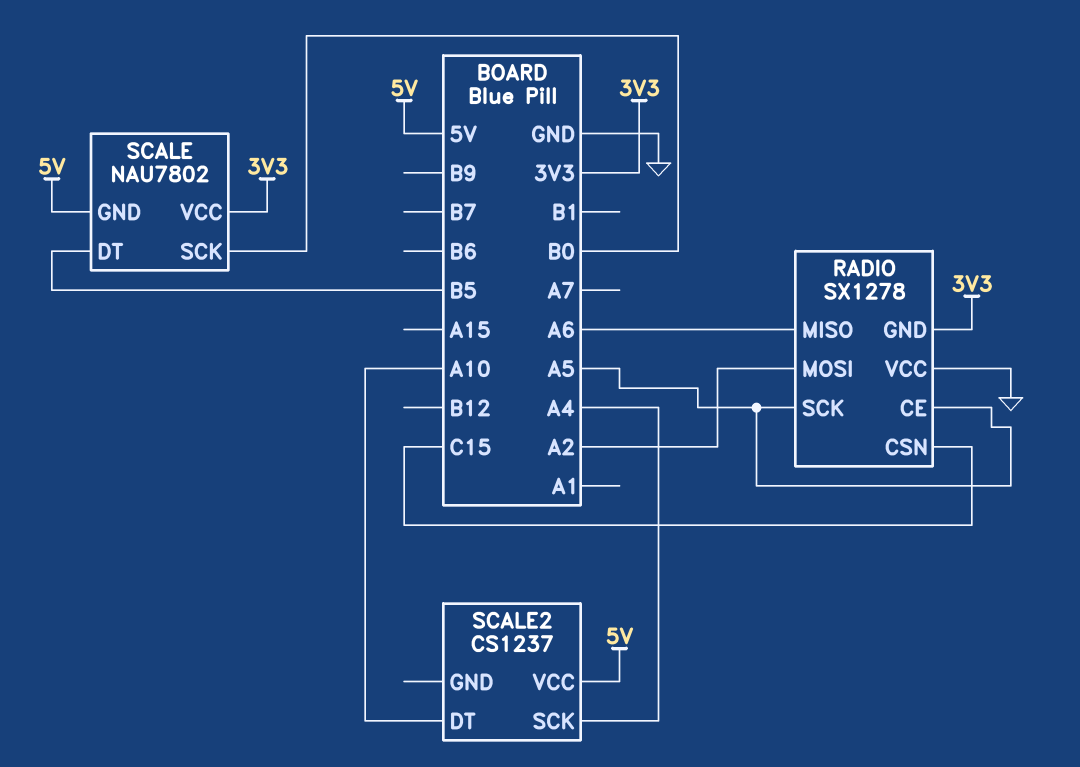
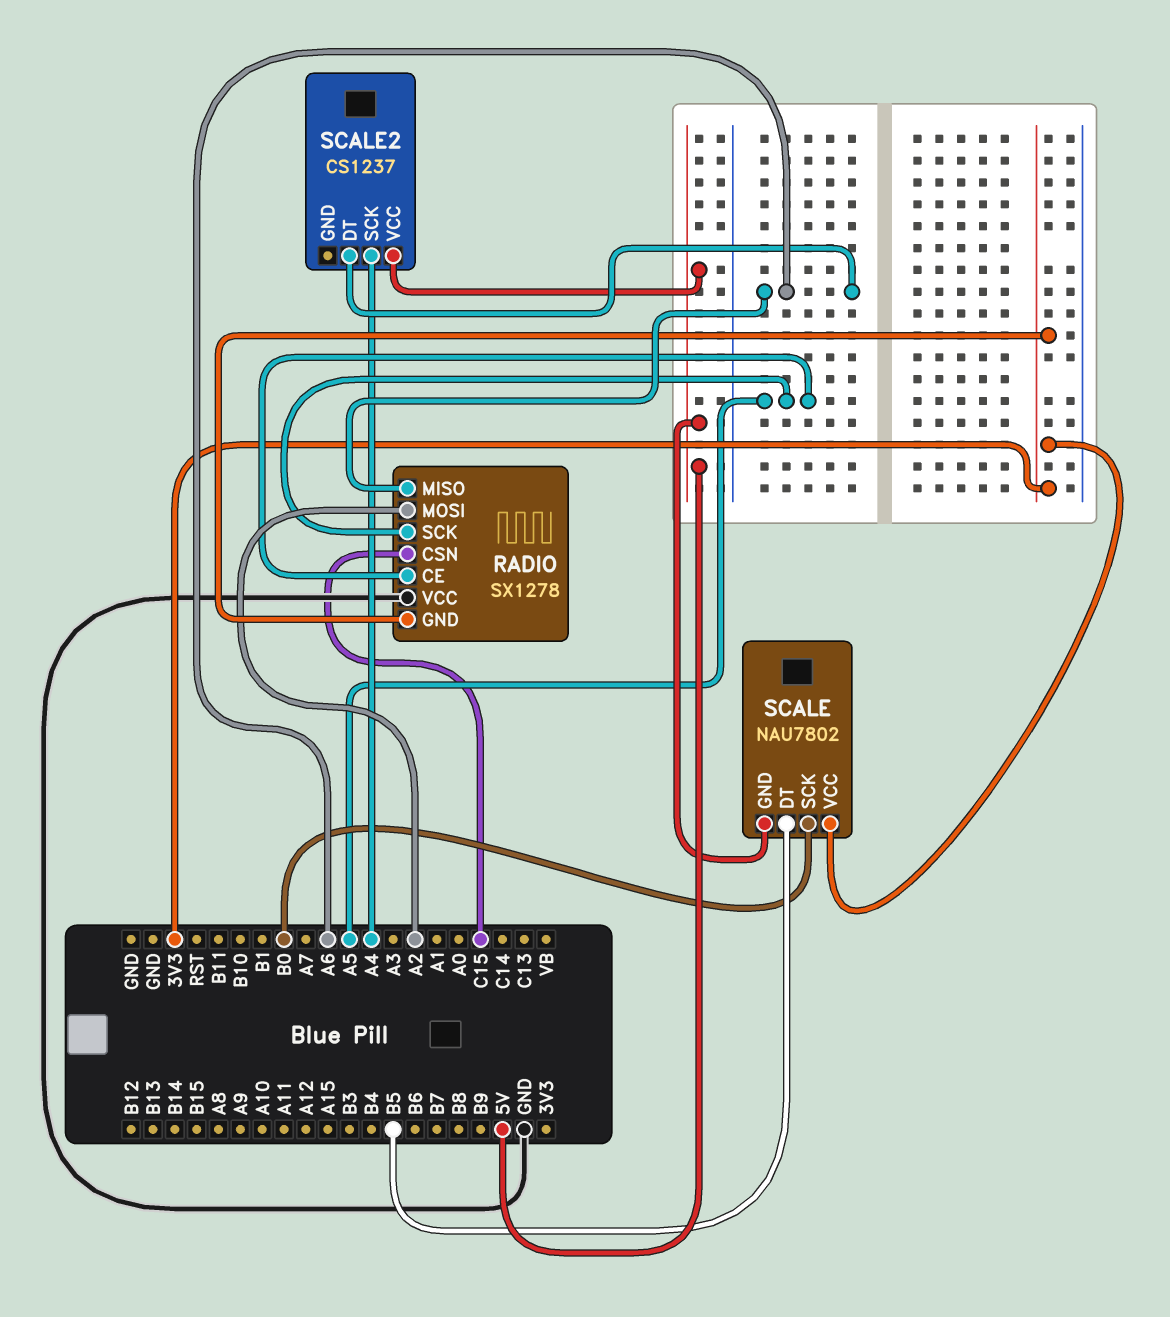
SCALE2 pin DT: A10 -> A6

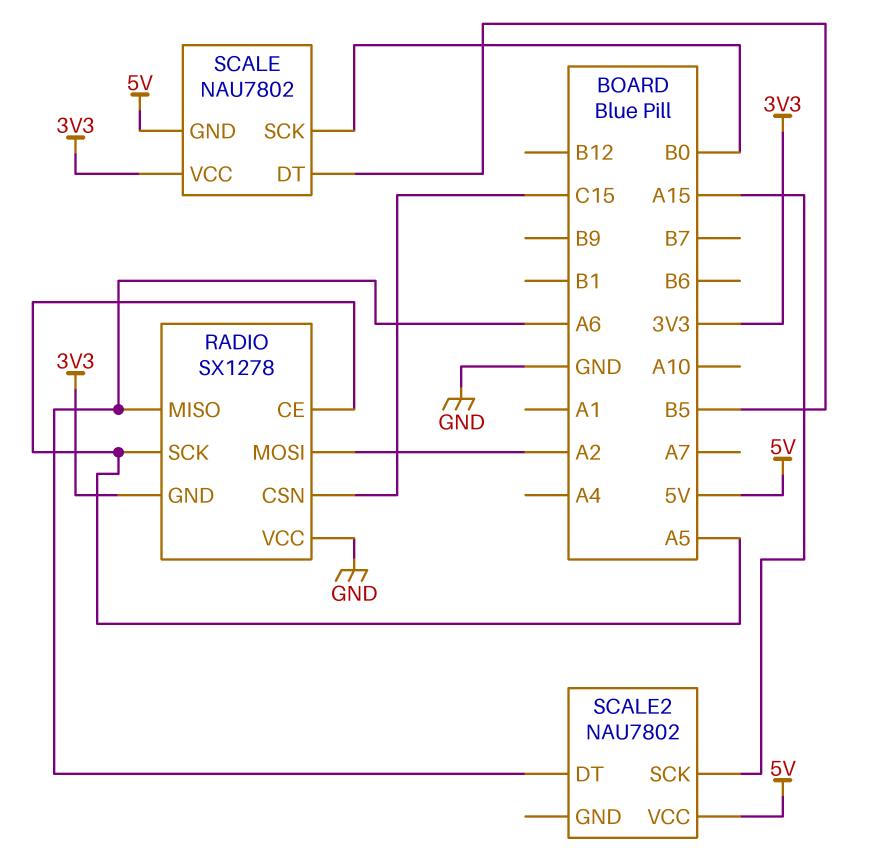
SCALE2: CS1237 -> NAU7802
SCALE2 pin SCK: A4 -> A15

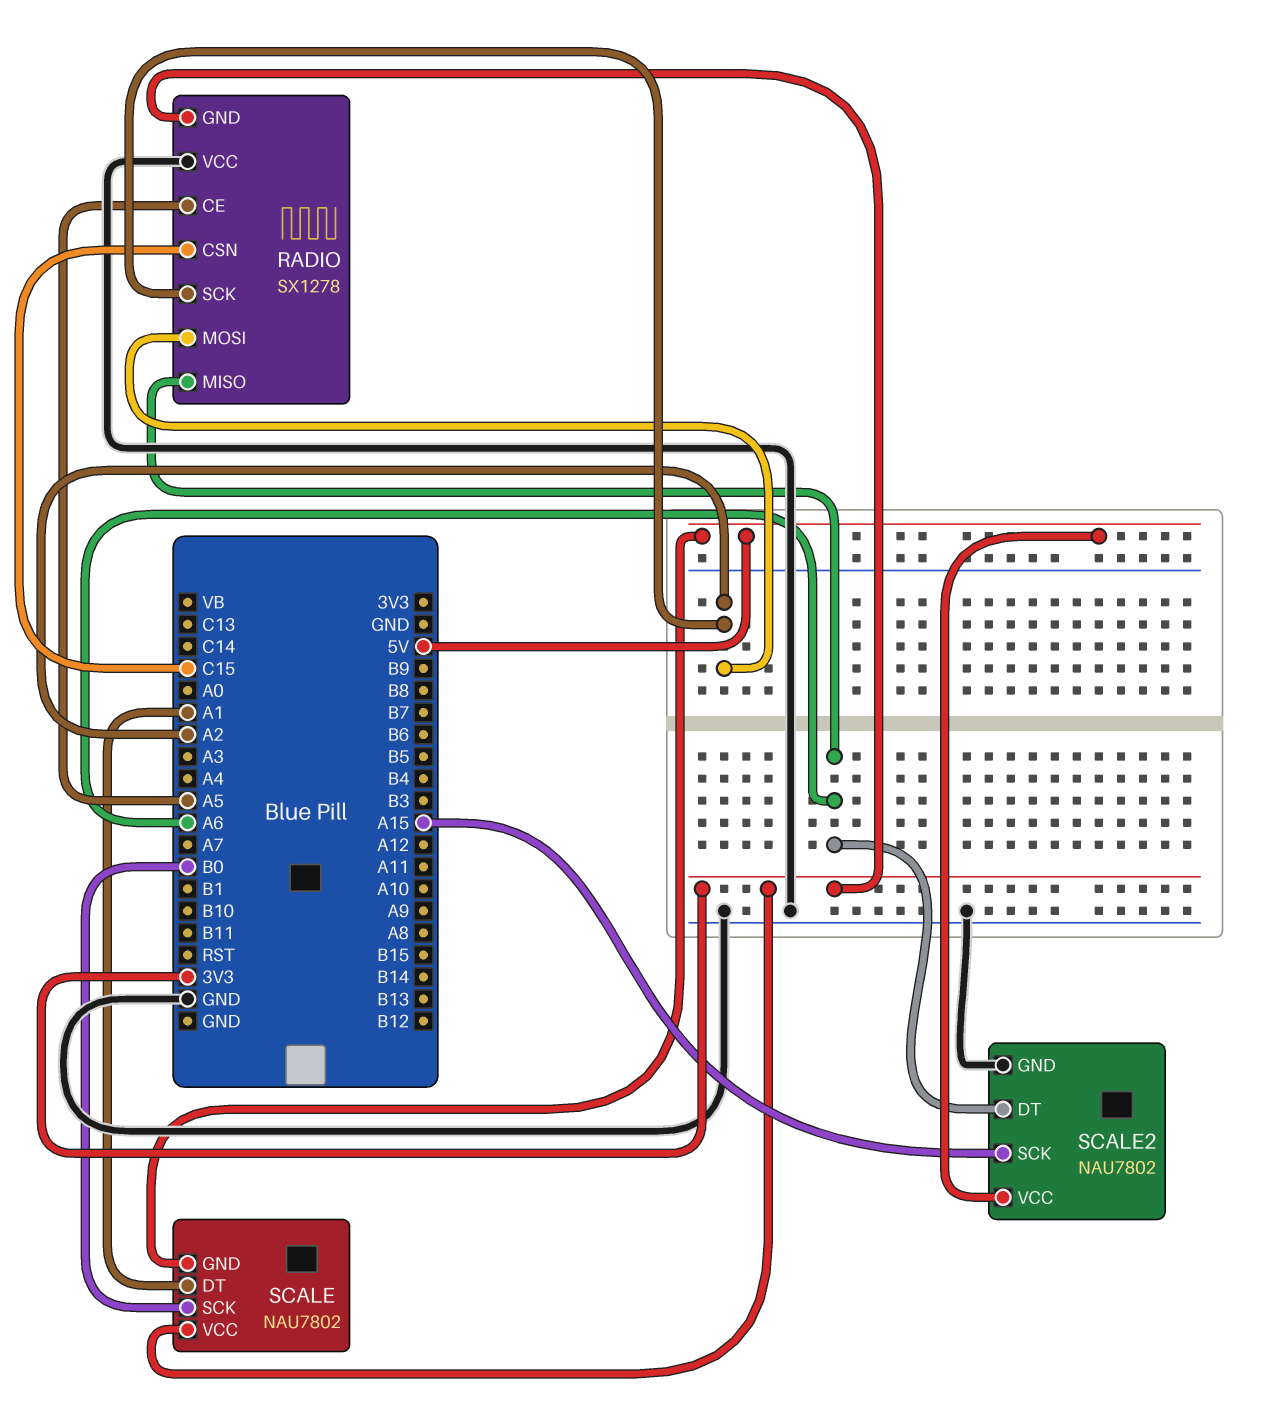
RADIO pin SCK: A5 -> A2
SCALE pin DT: B5 -> A1
SCALE2 pin GND: none -> GND

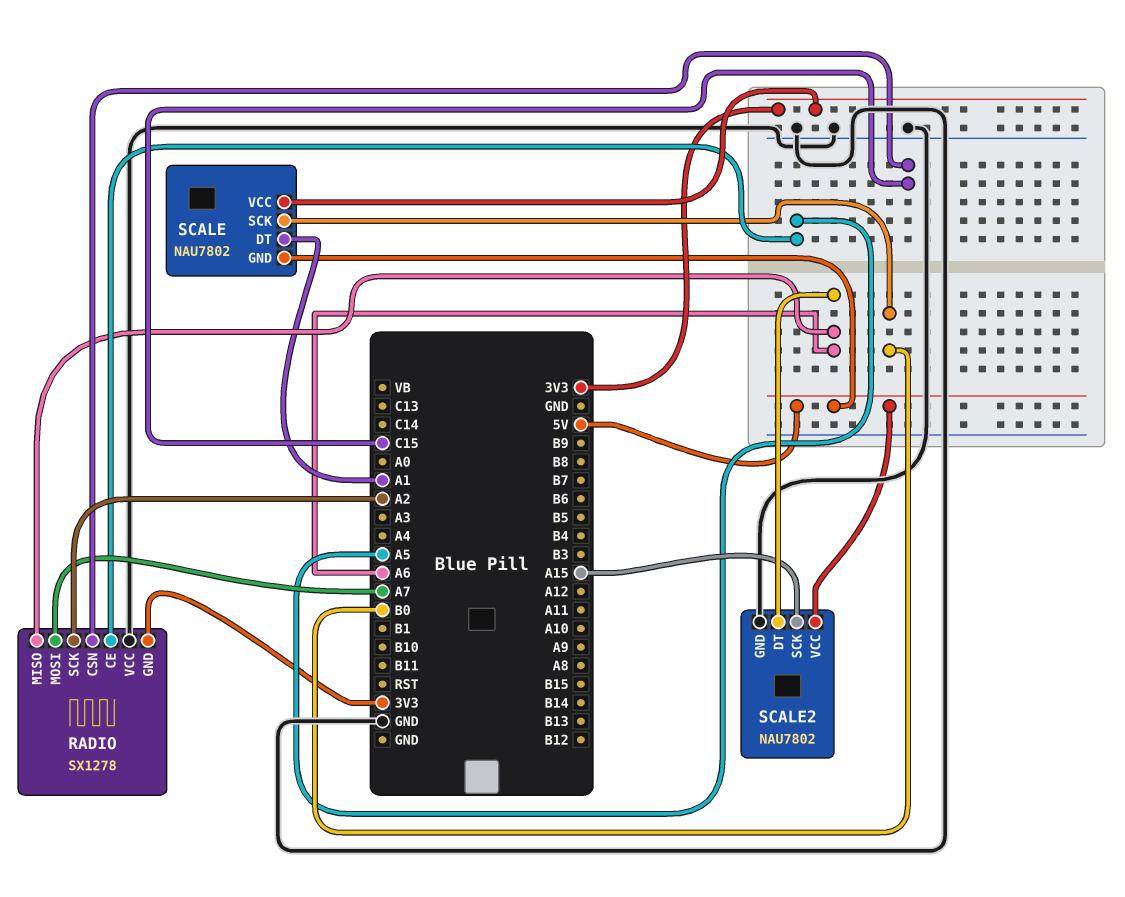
RADIO pin MOSI: A2 -> A7

